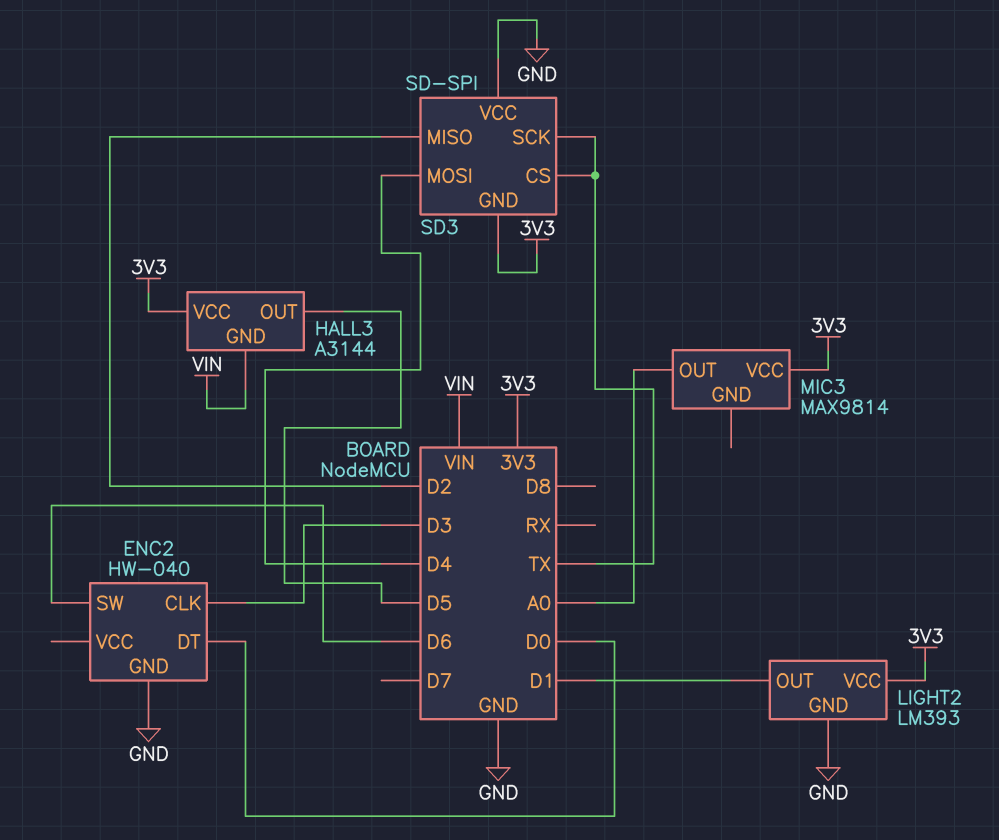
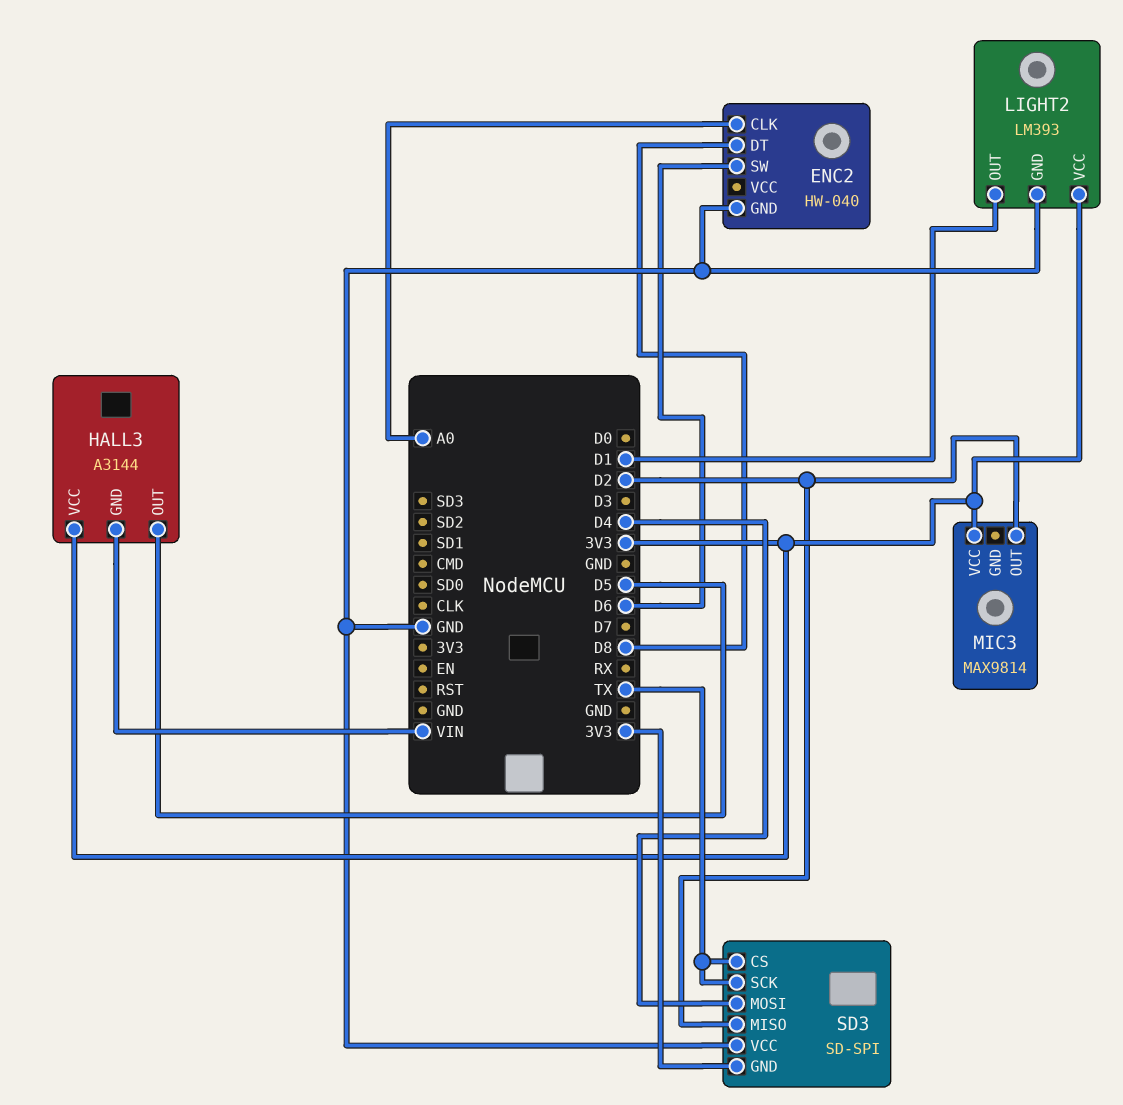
ENC2 pin CLK: D3 -> A0
ENC2 pin DT: D0 -> D8
MIC3 pin OUT: A0 -> D2

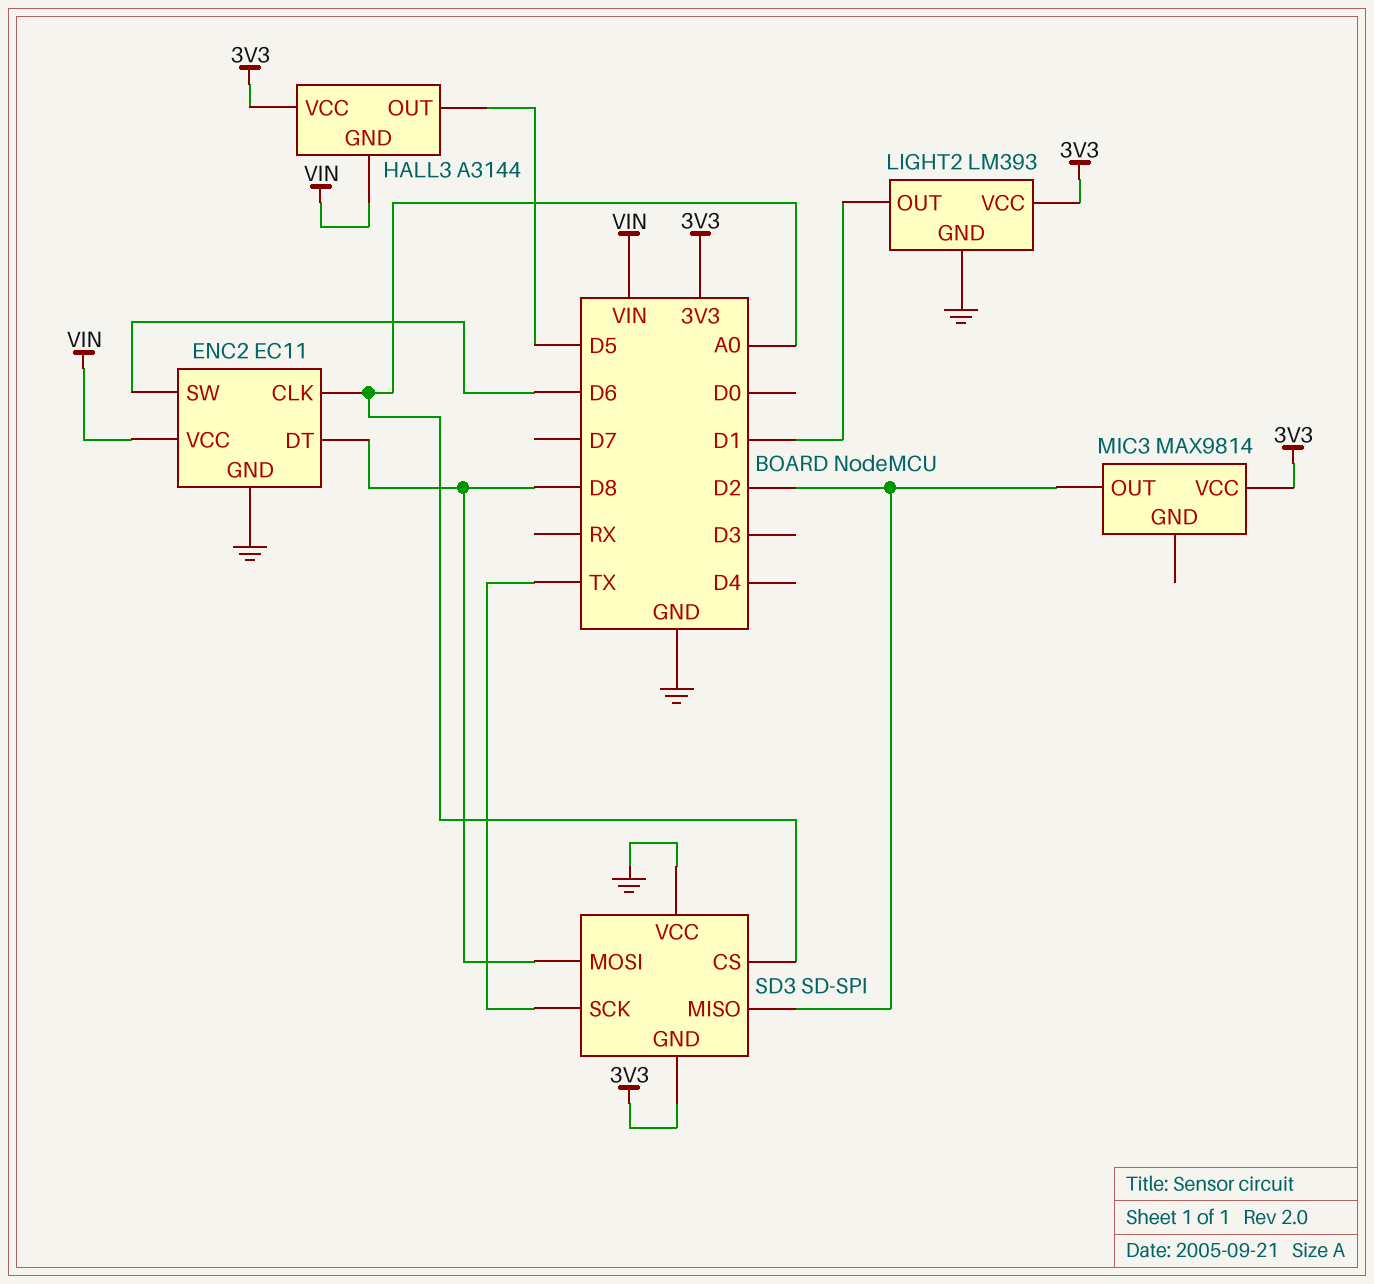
ENC2: HW-040 -> EC11
ENC2 pin VCC: none -> VIN
SD3 pin CS: TX -> A0
SD3 pin MOSI: D4 -> D8

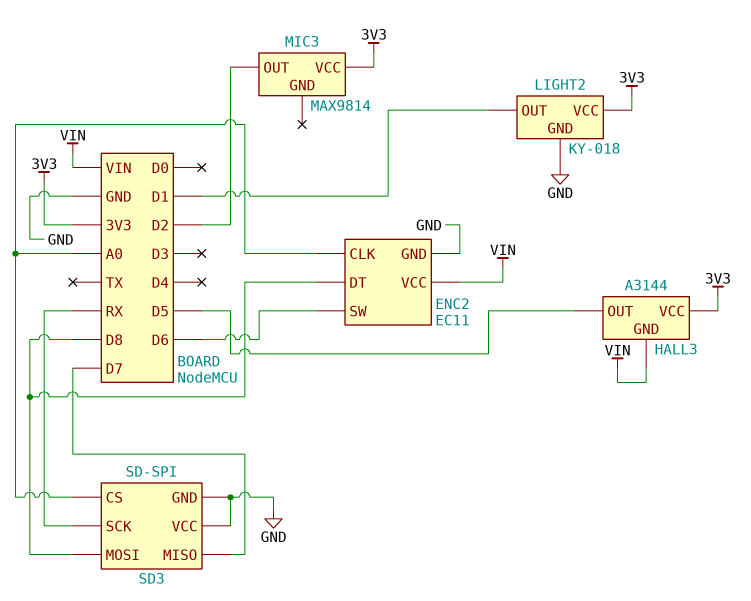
LIGHT2: LM393 -> KY-018
SD3 pin GND: 3V3 -> GND
SD3 pin MISO: D2 -> D7
SD3 pin SCK: TX -> RX

